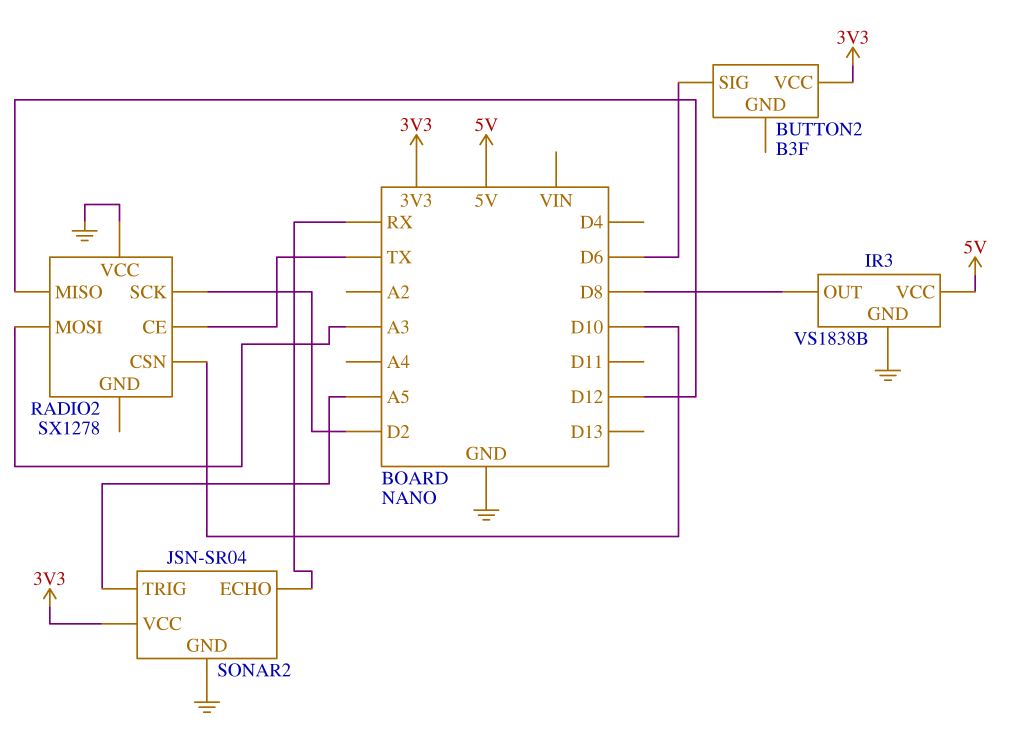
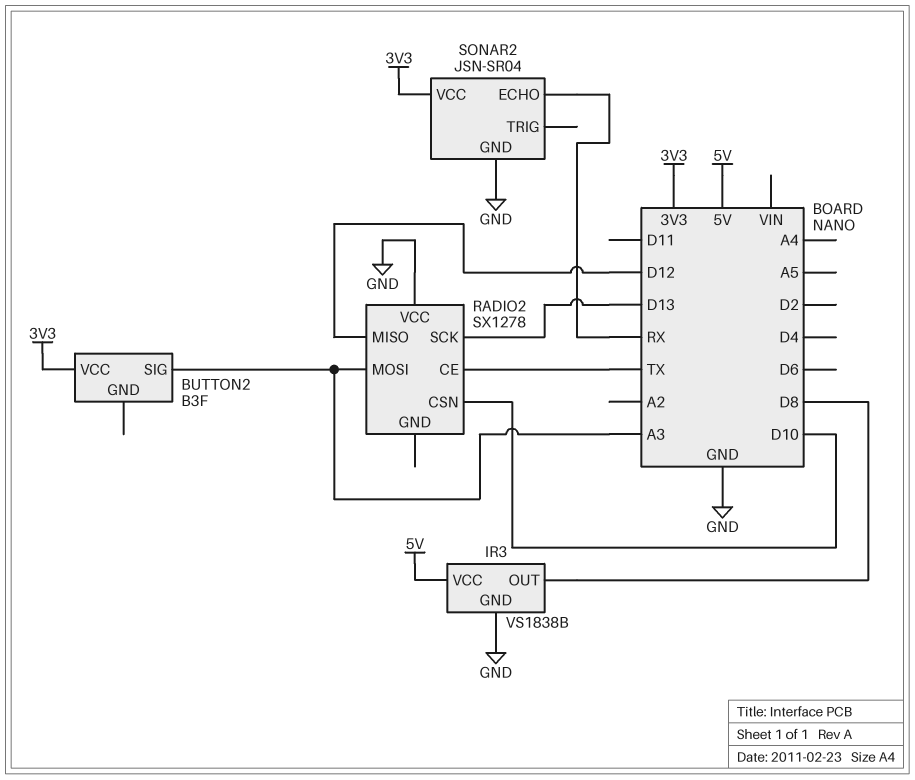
BUTTON2 pin SIG: D6 -> A3
RADIO2 pin SCK: D2 -> D13
SONAR2 pin TRIG: A5 -> none

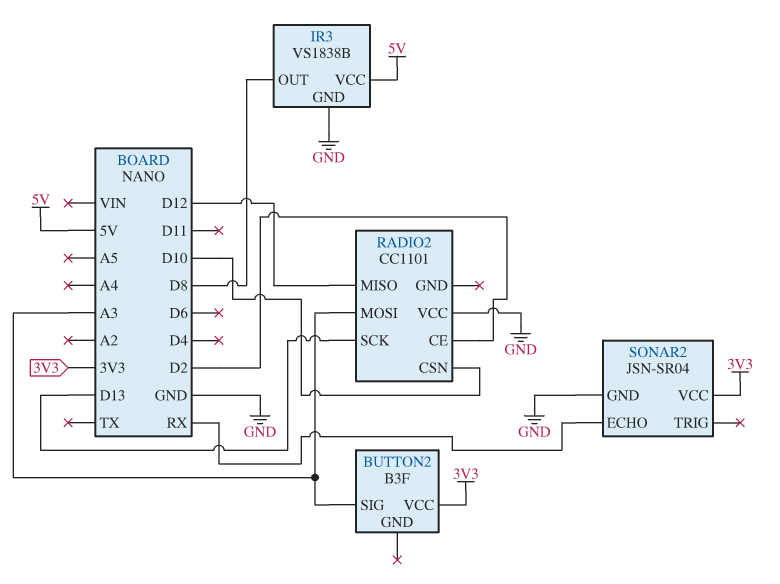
RADIO2: SX1278 -> CC1101
RADIO2 pin CE: TX -> D2

